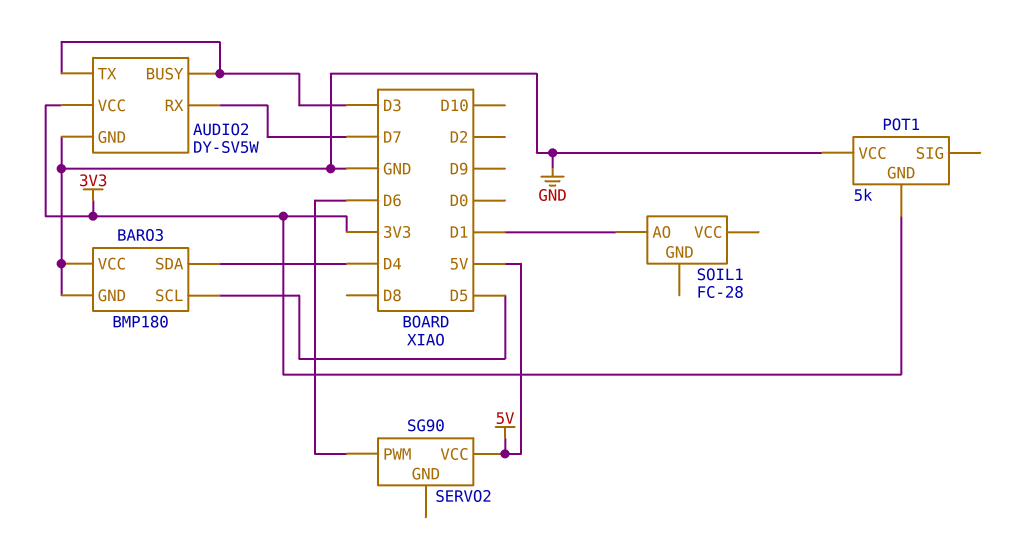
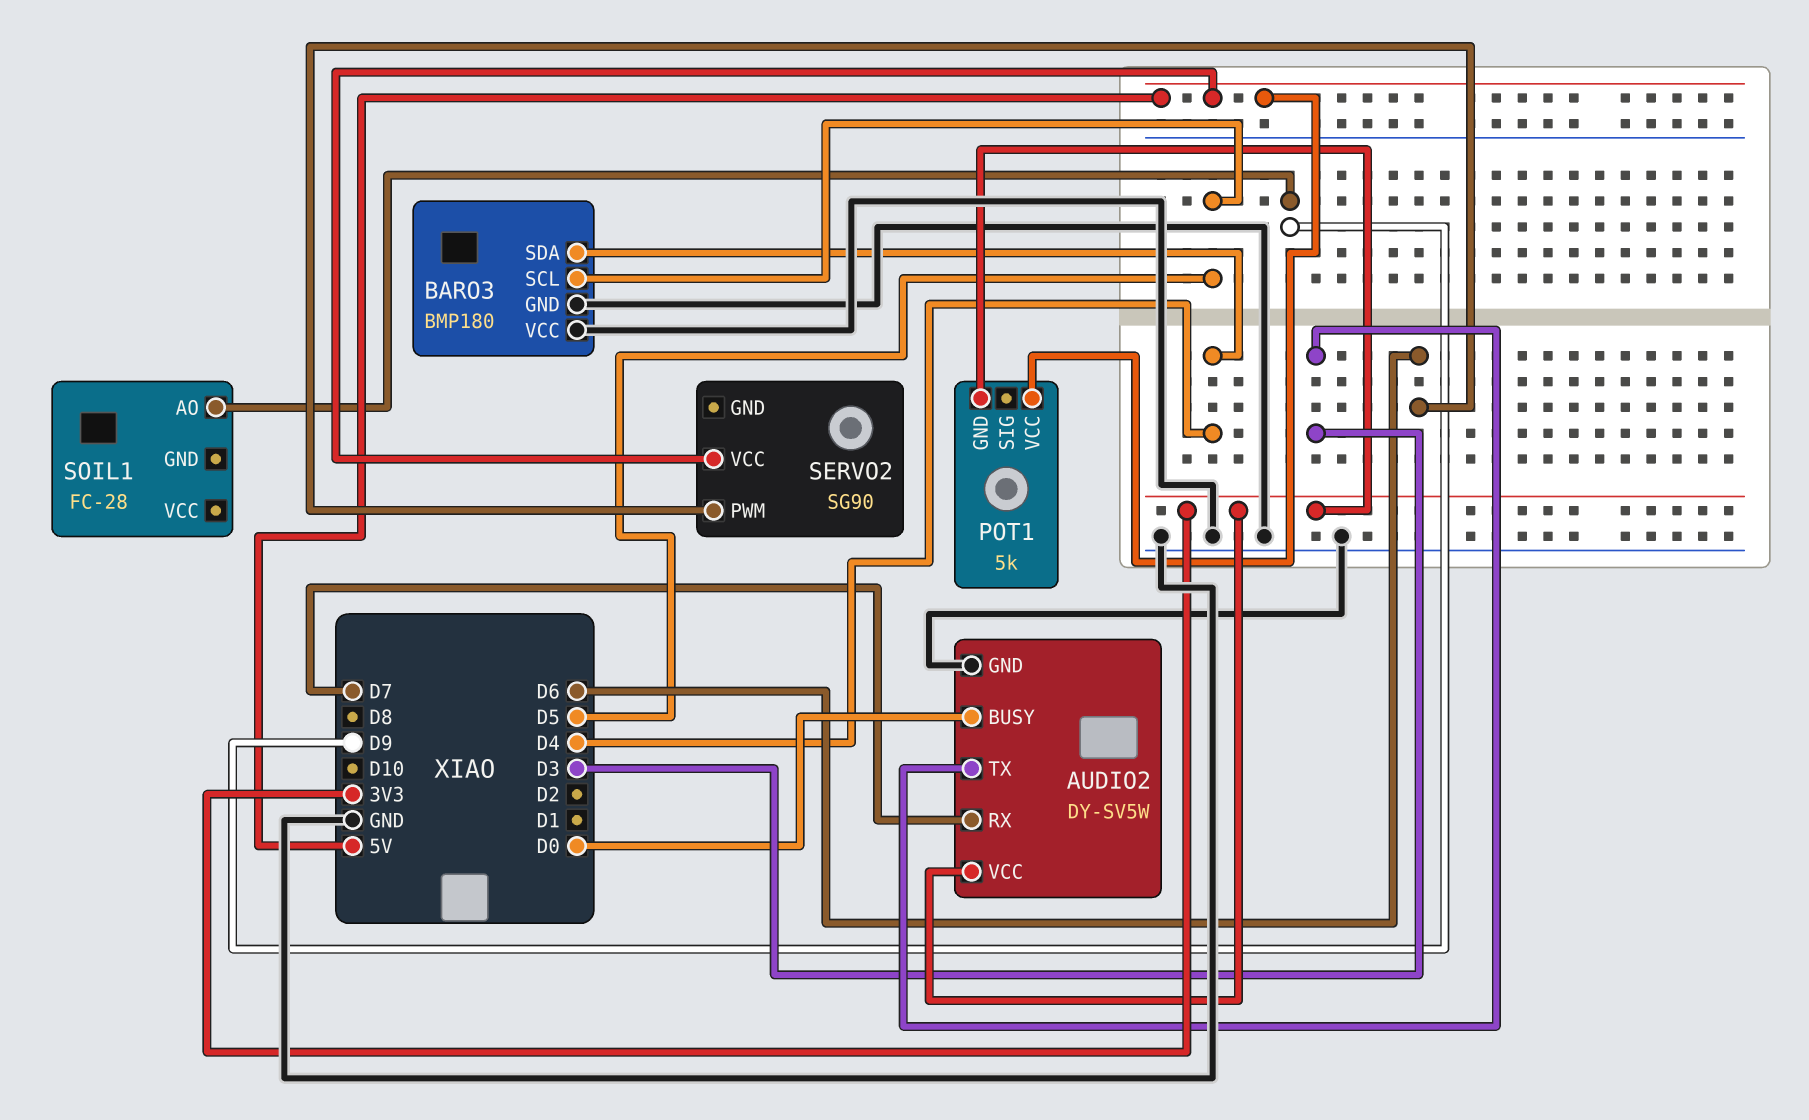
AUDIO2 pin BUSY: D3 -> D0
POT1 pin VCC: GND -> 5V
SOIL1 pin AO: D1 -> D9

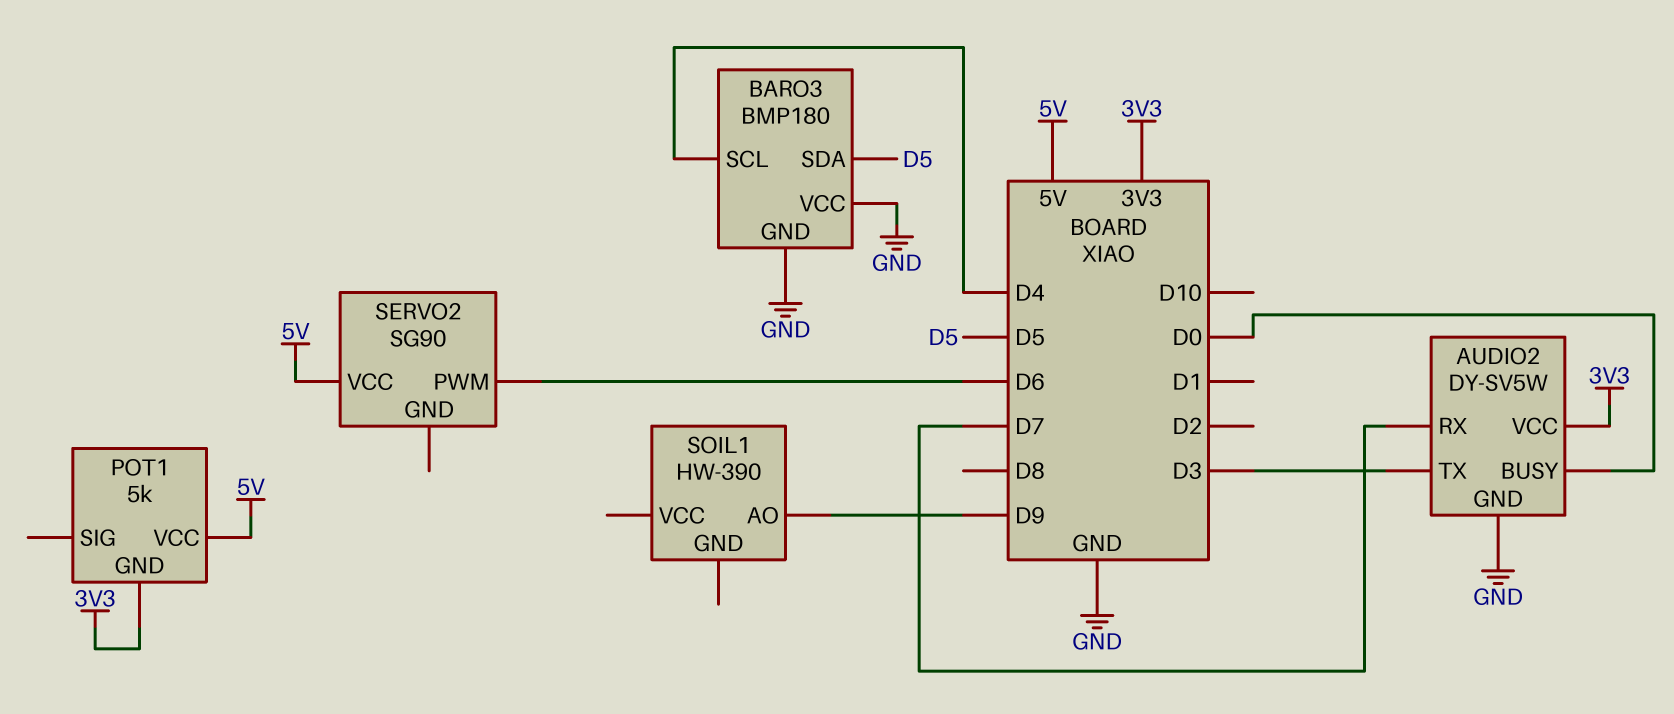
BARO3 pin SCL: D5 -> D4
BARO3 pin SDA: D4 -> D5
SOIL1: FC-28 -> HW-390

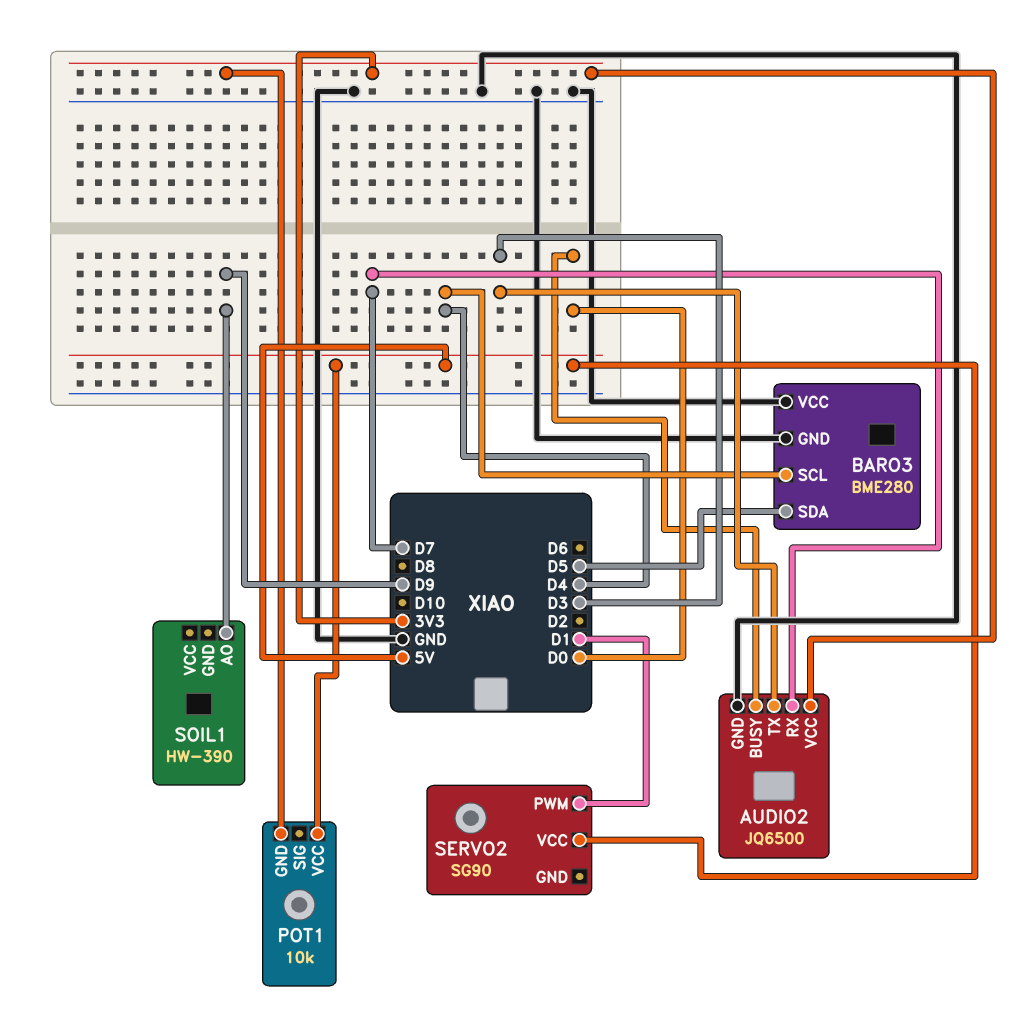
AUDIO2: DY-SV5W -> JQ6500
BARO3: BMP180 -> BME280
POT1: 5k -> 10k
SERVO2 pin PWM: D6 -> D1

